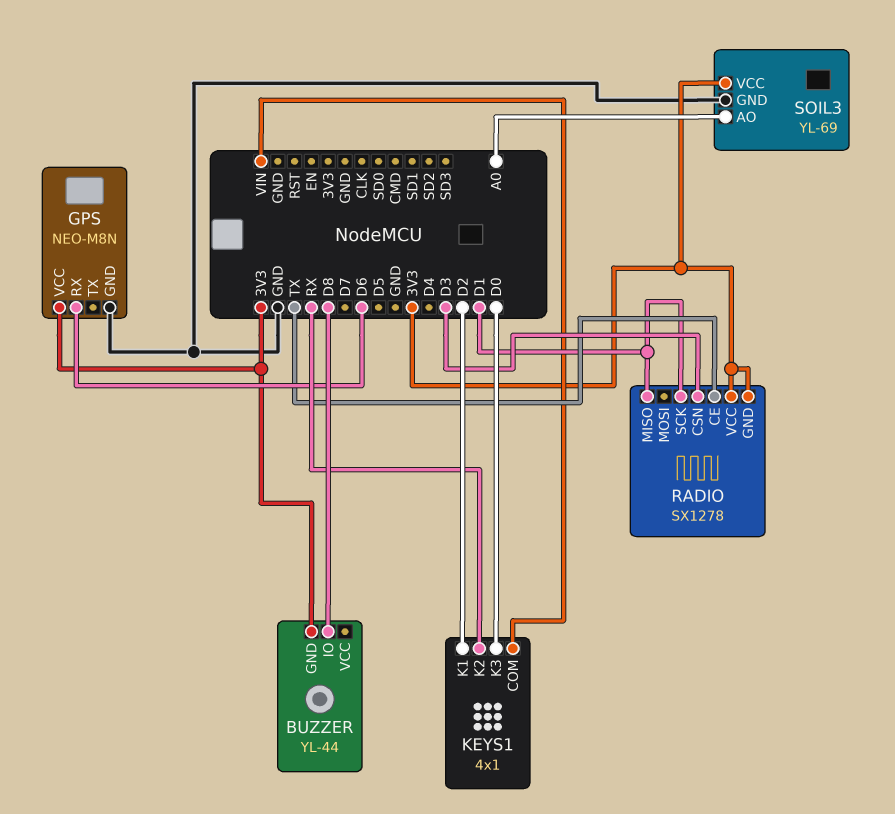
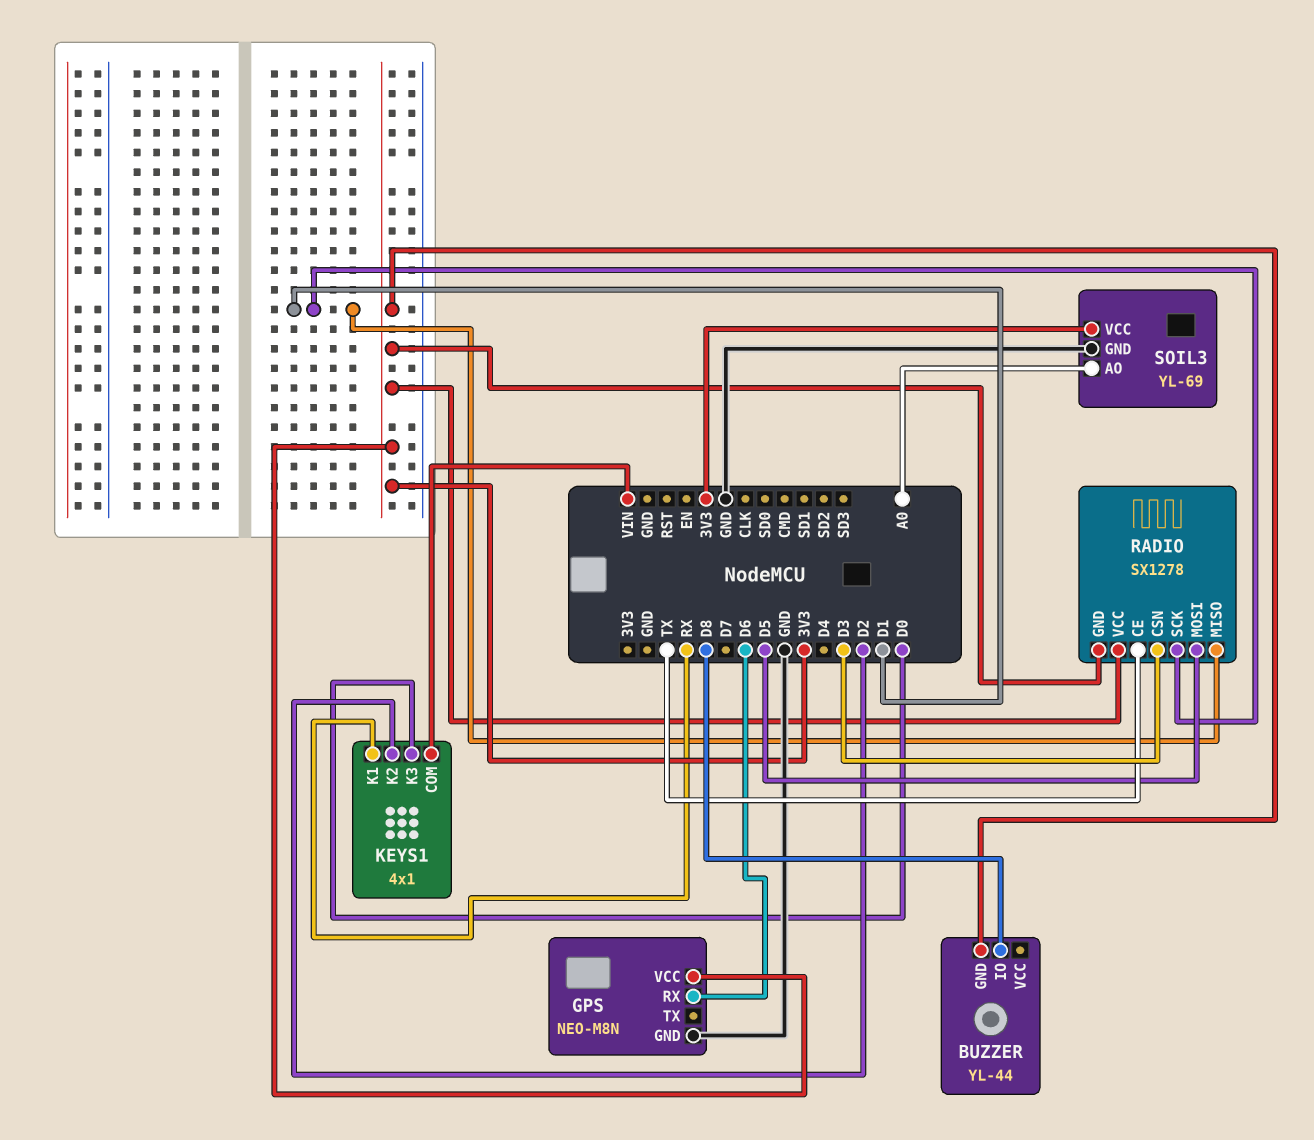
KEYS1 pin K1: D2 -> RX
KEYS1 pin K2: RX -> D2
RADIO pin MOSI: none -> D5

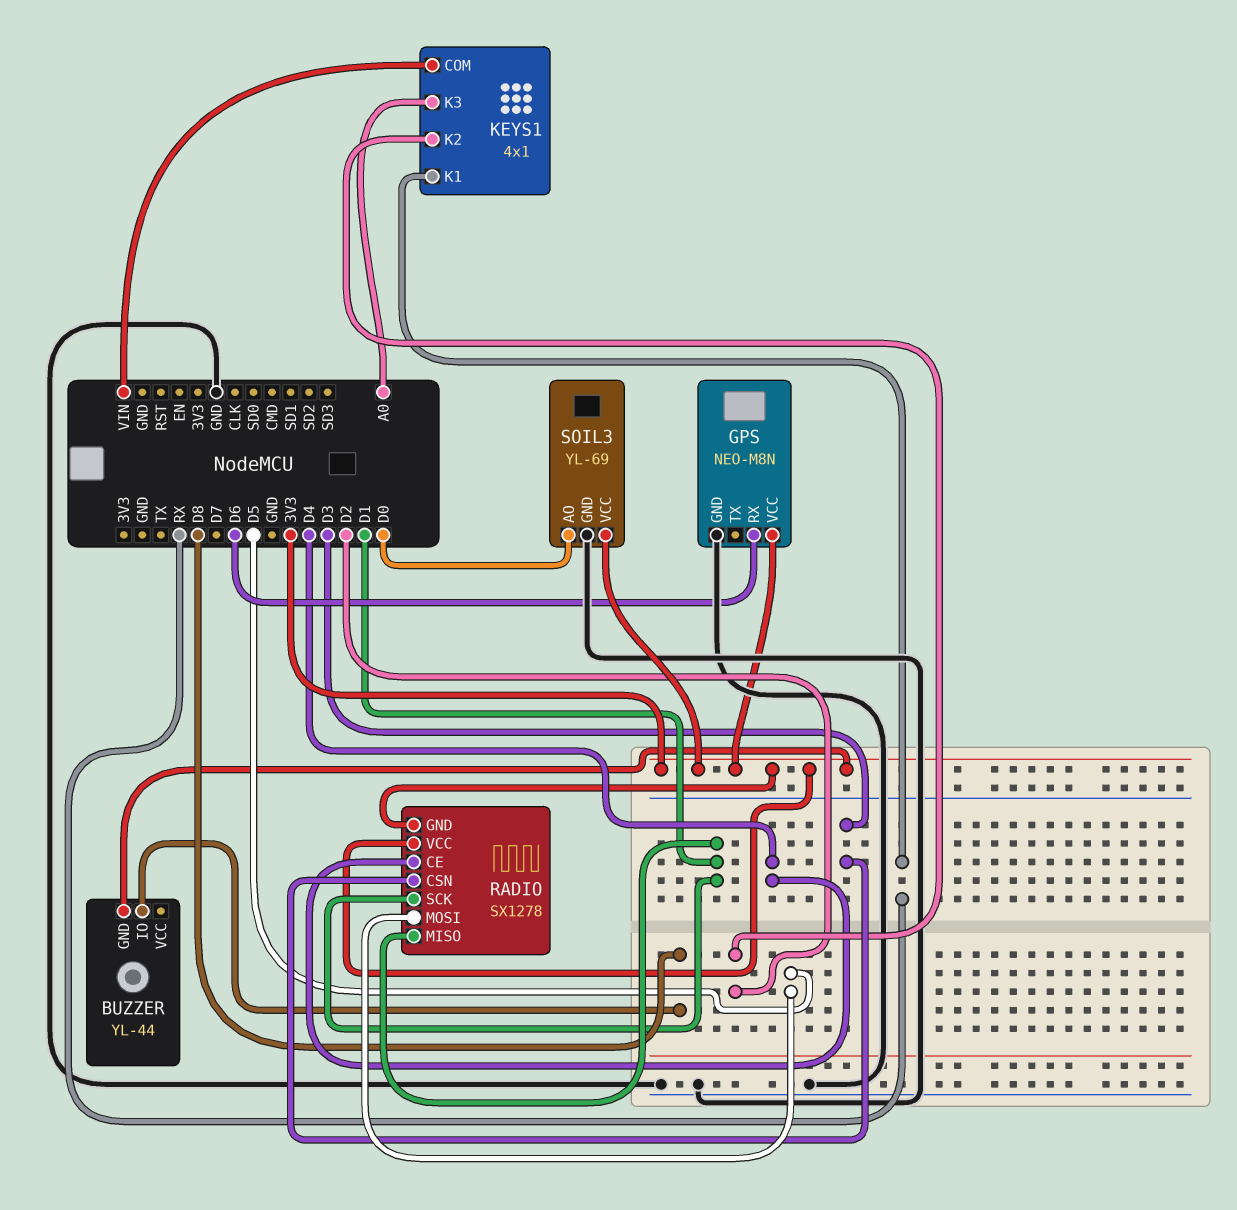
KEYS1 pin K3: D0 -> A0
RADIO pin CE: TX -> D4
SOIL3 pin AO: A0 -> D0

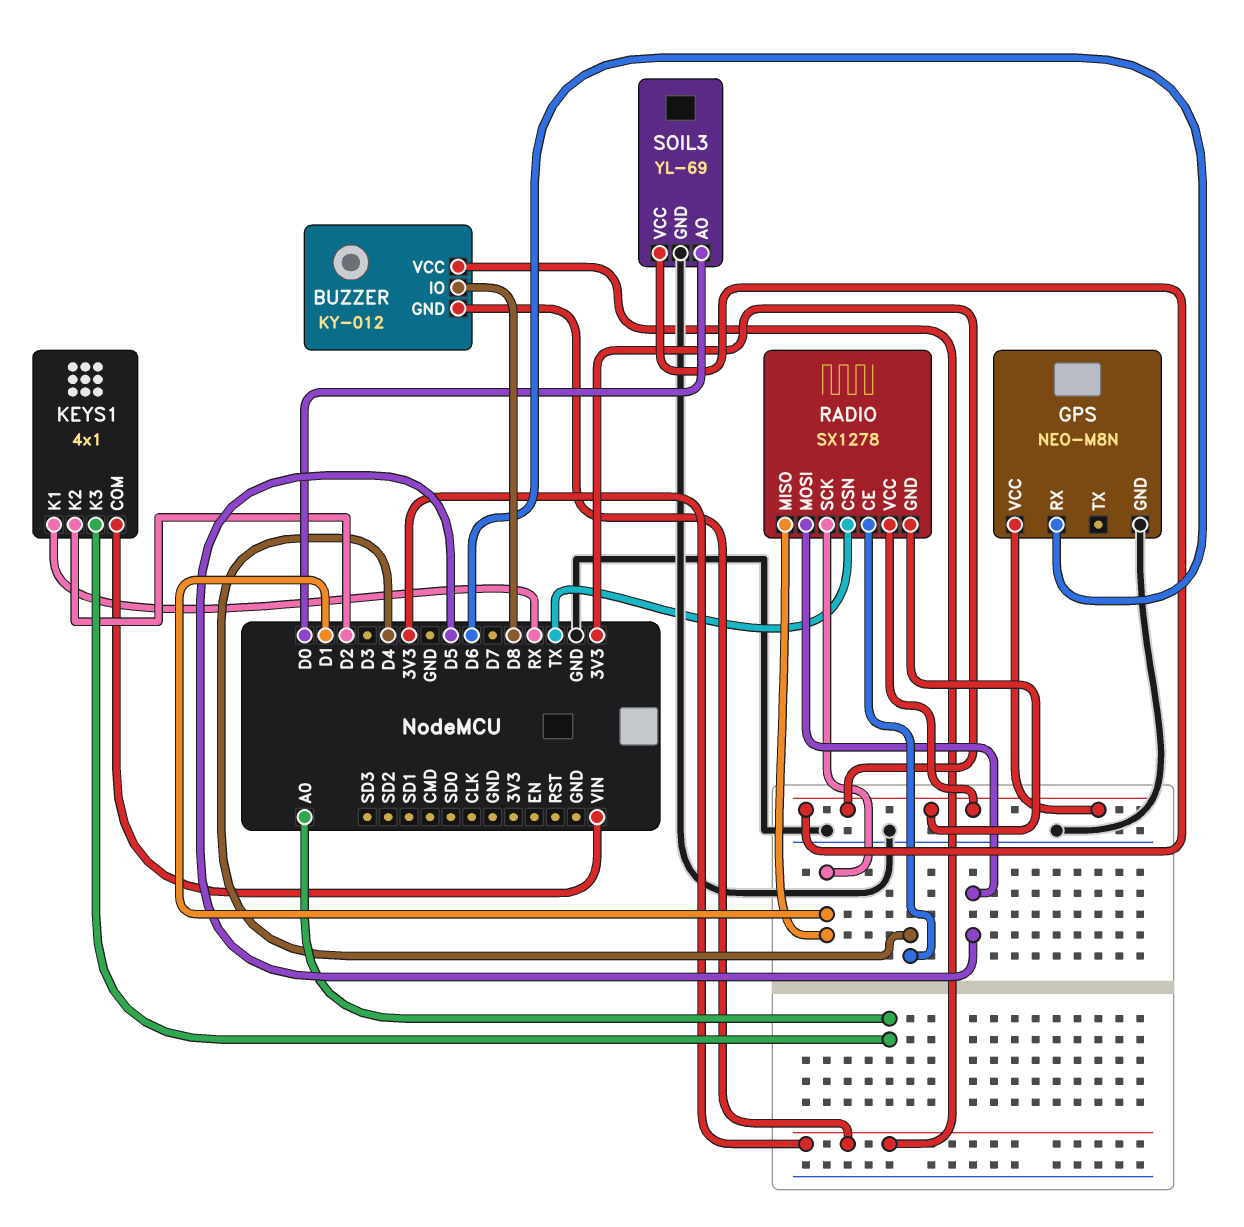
BUZZER: YL-44 -> KY-012
BUZZER pin VCC: none -> 3V3
RADIO pin CSN: D3 -> TX

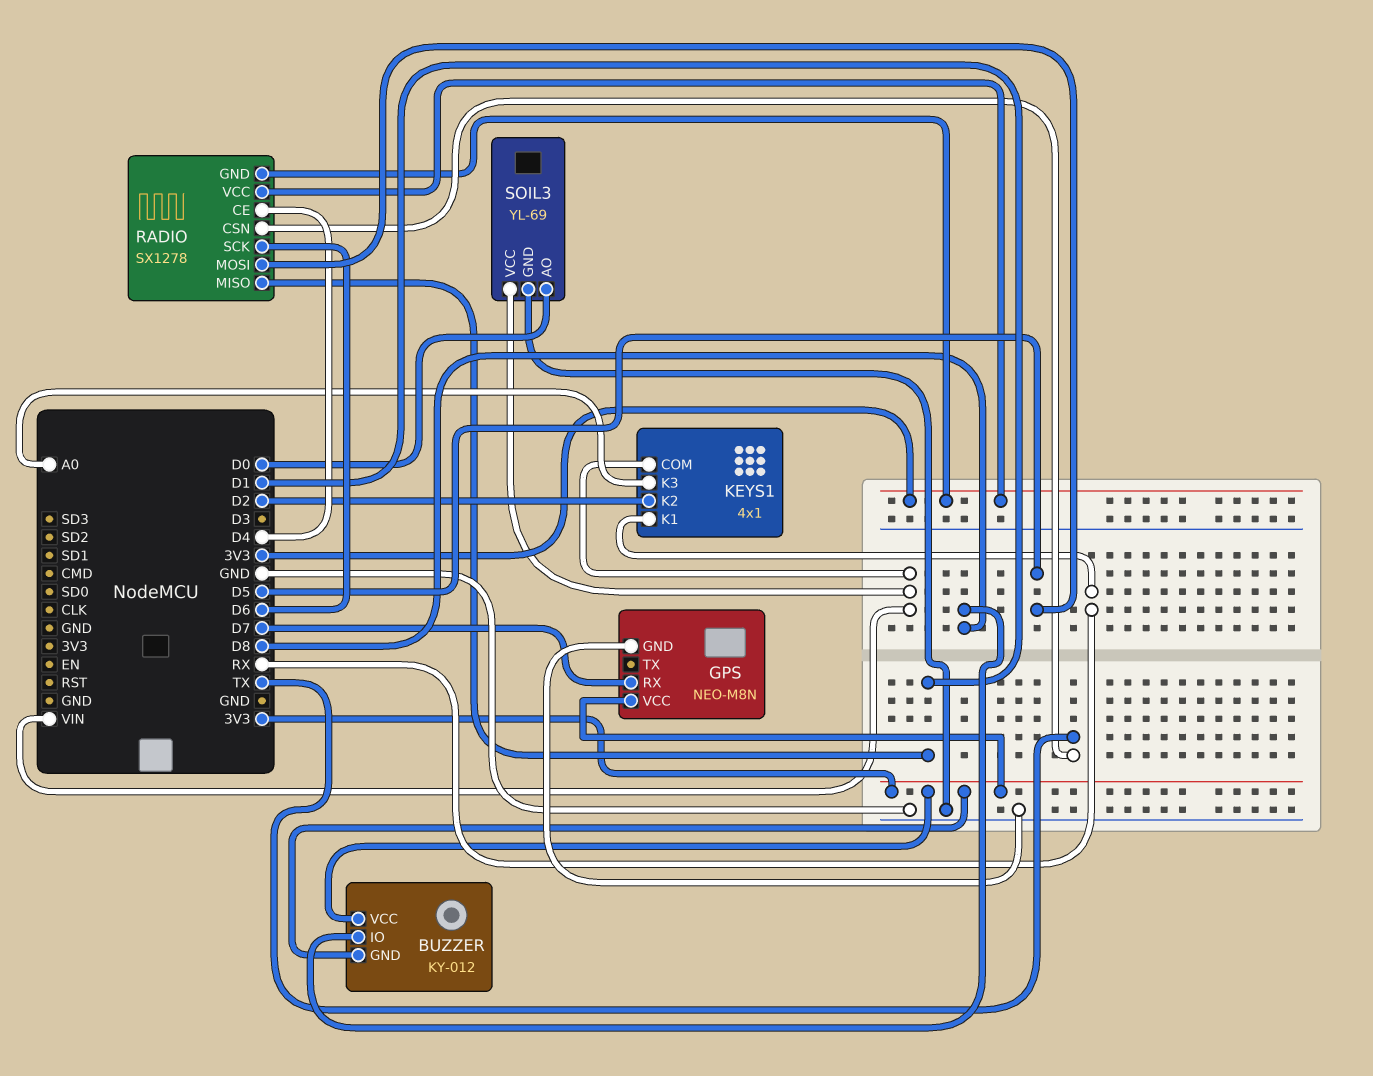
GPS pin RX: D6 -> D7
RADIO pin SCK: D1 -> D6
SOIL3 pin VCC: 3V3 -> VIN

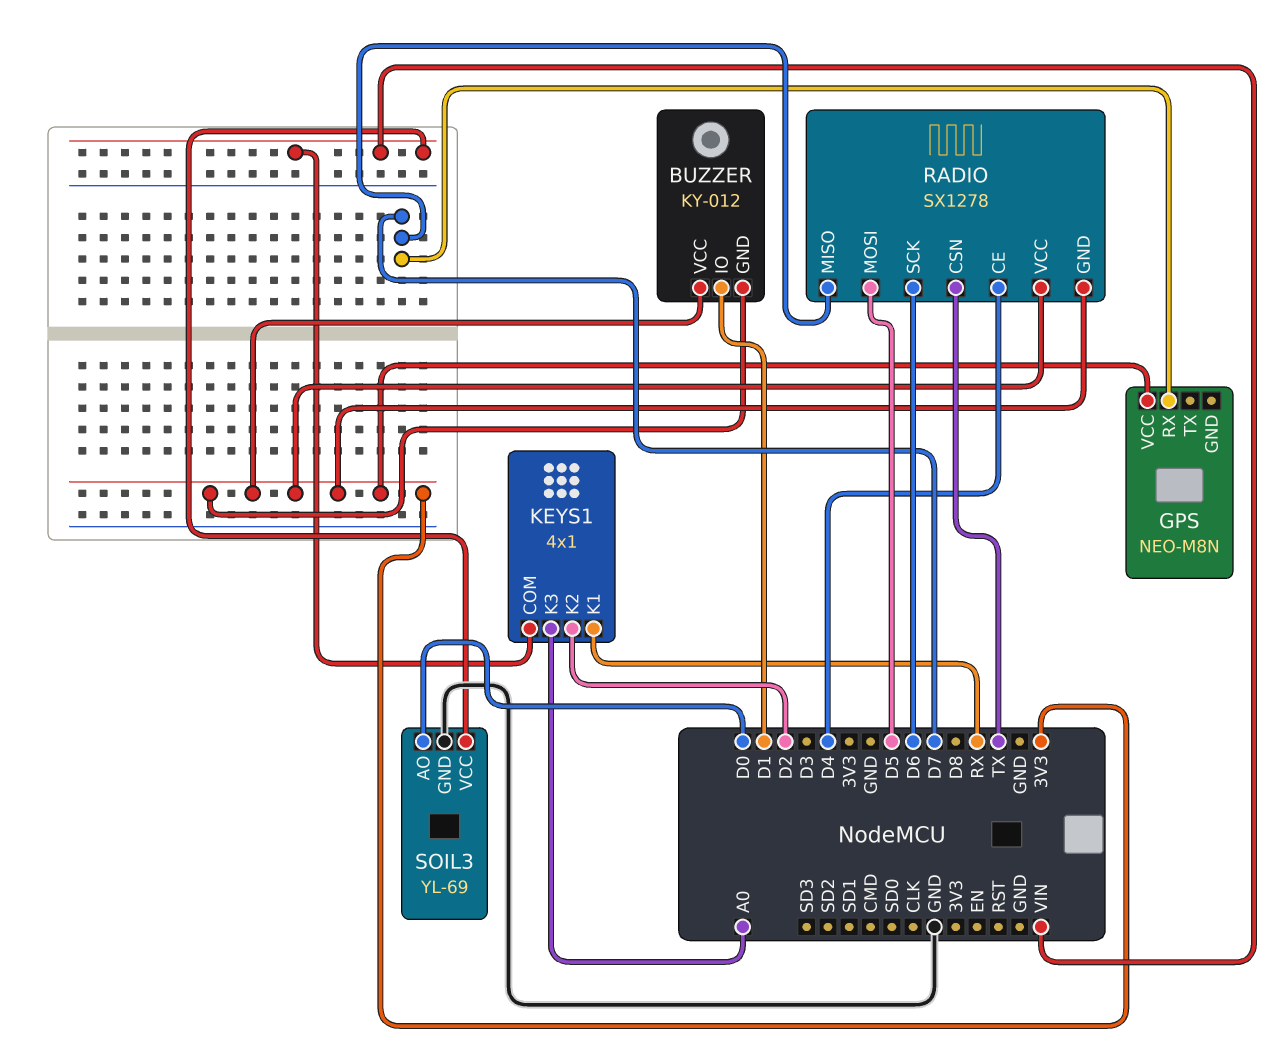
BUZZER pin IO: D8 -> D1
GPS pin GND: GND -> none
RADIO pin MISO: D1 -> D7

